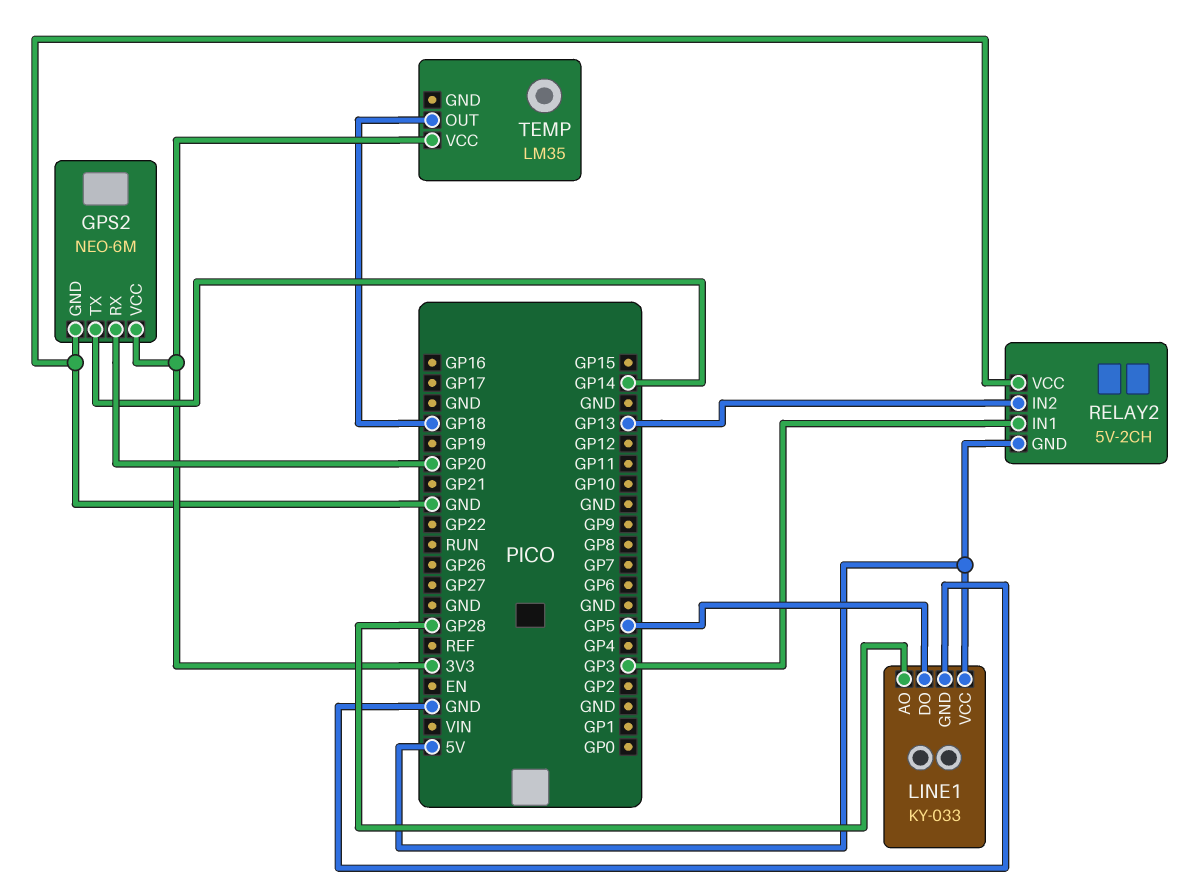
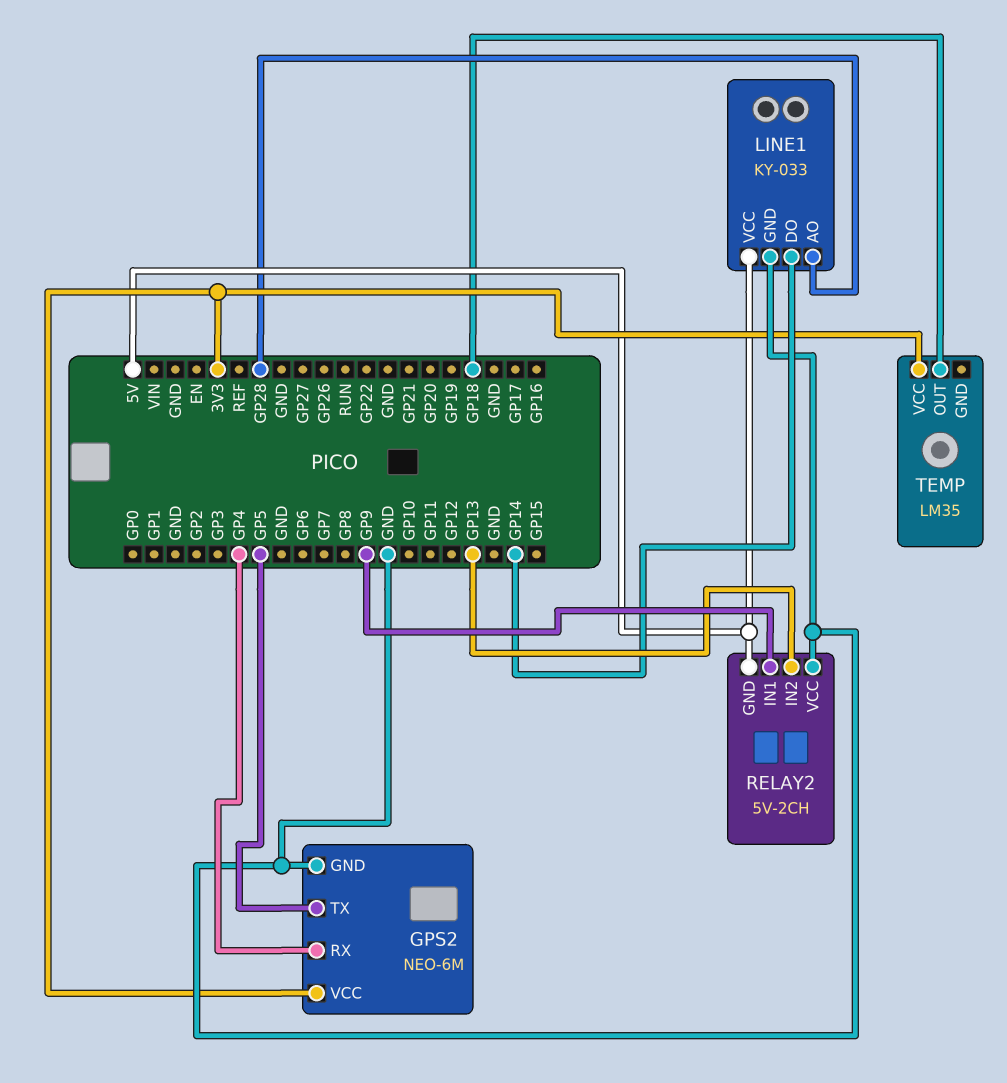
GPS2 pin RX: GP20 -> GP4
GPS2 pin TX: GP14 -> GP5
LINE1 pin DO: GP5 -> GP14
RELAY2 pin IN1: GP3 -> GP9

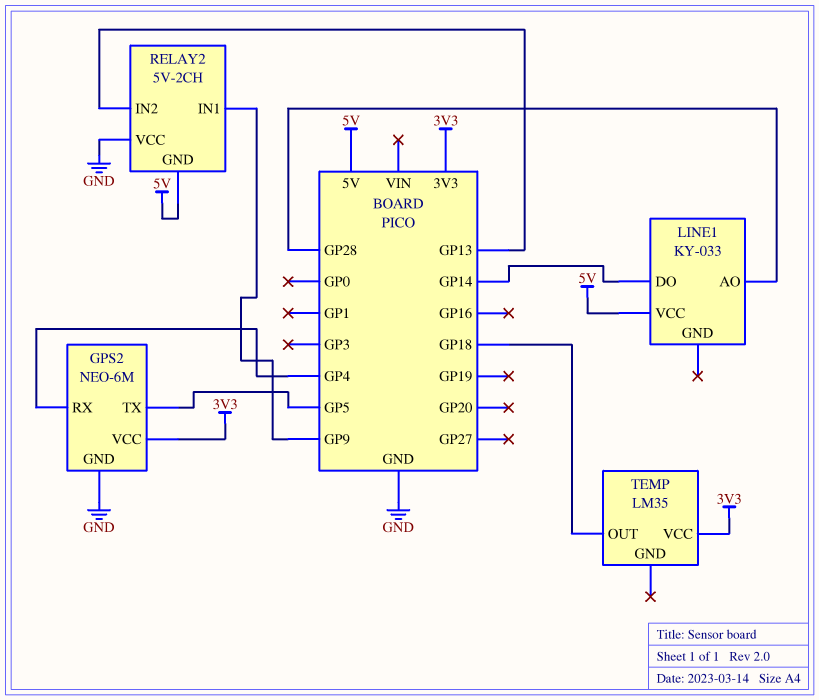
LINE1 pin GND: GND -> none

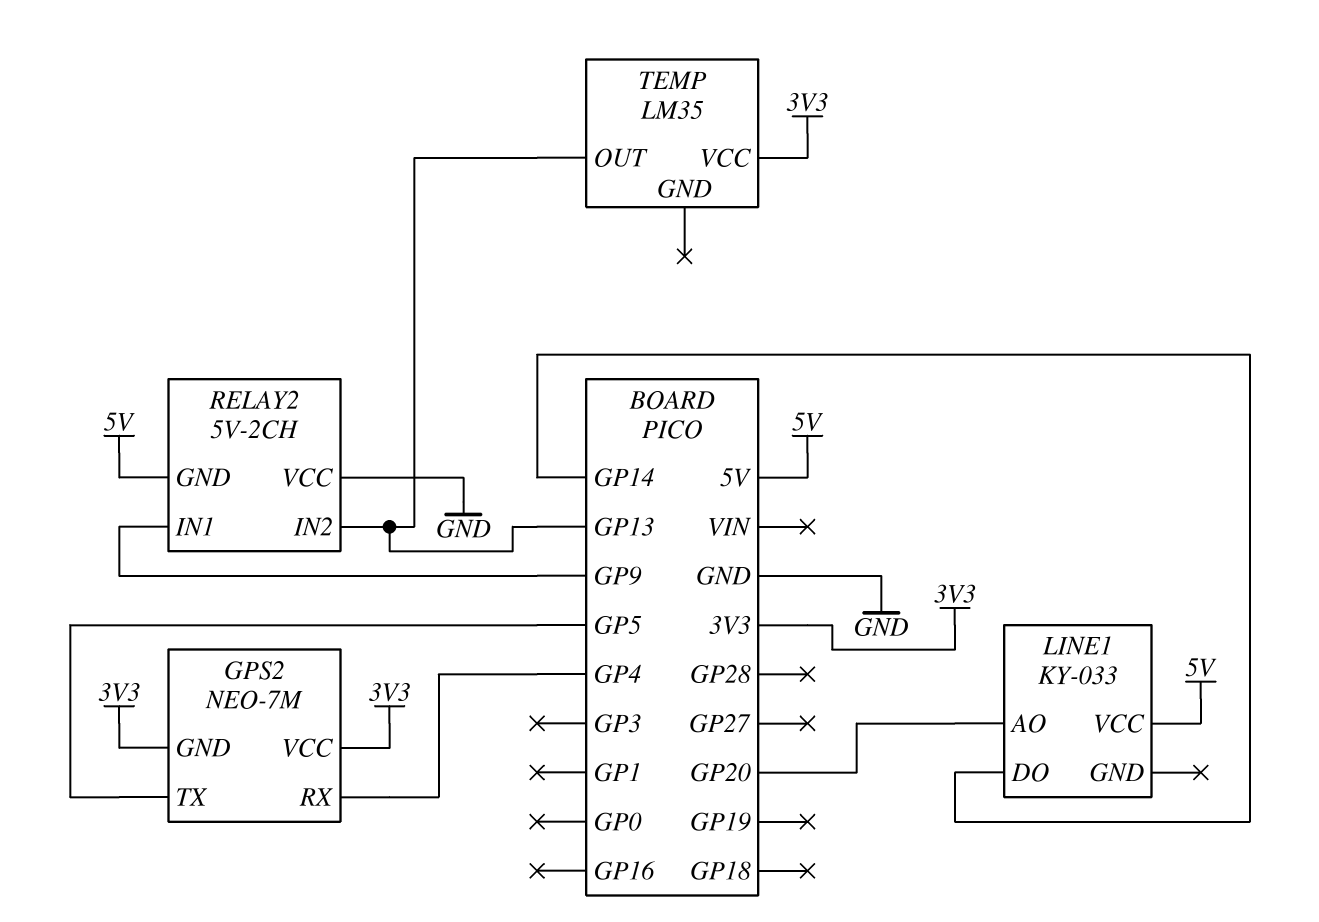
GPS2: NEO-6M -> NEO-7M
GPS2 pin GND: GND -> 3V3
LINE1 pin AO: GP28 -> GP20
TEMP pin OUT: GP18 -> GP13

